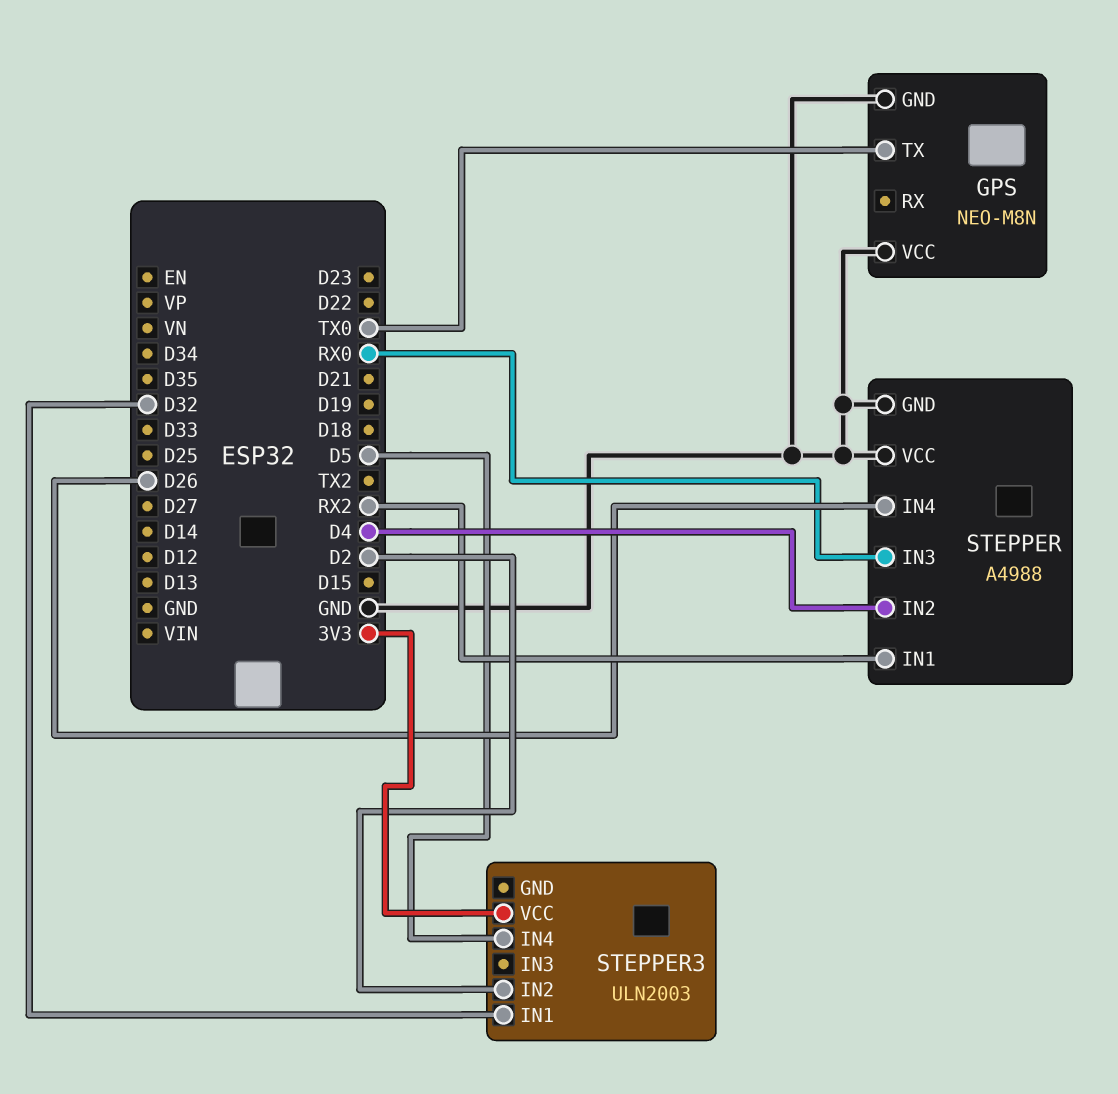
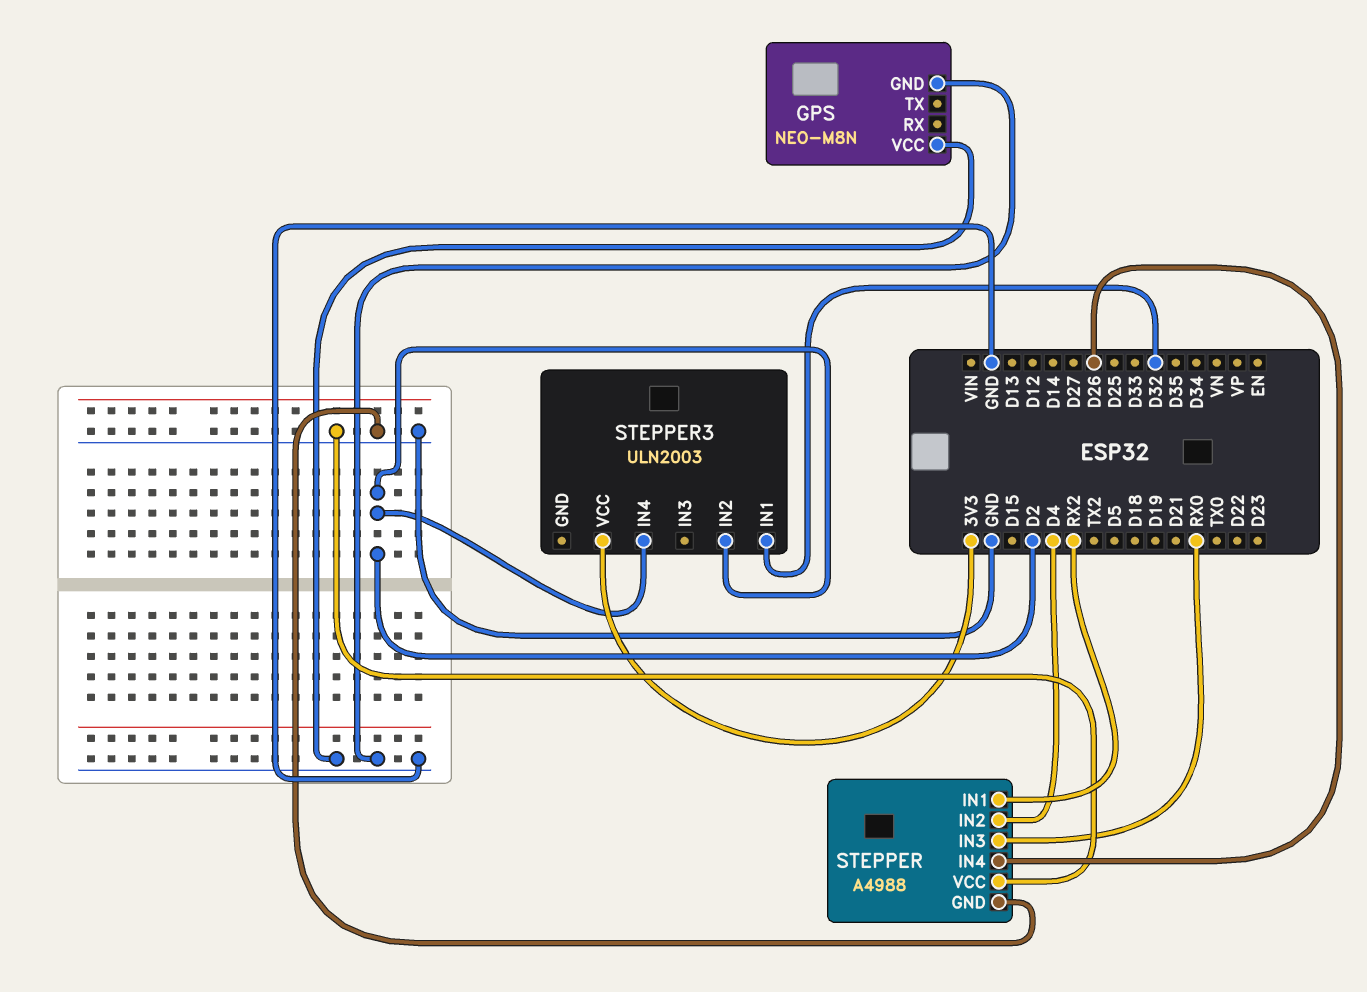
GPS pin TX: TX0 -> none
STEPPER3 pin IN4: D5 -> D2

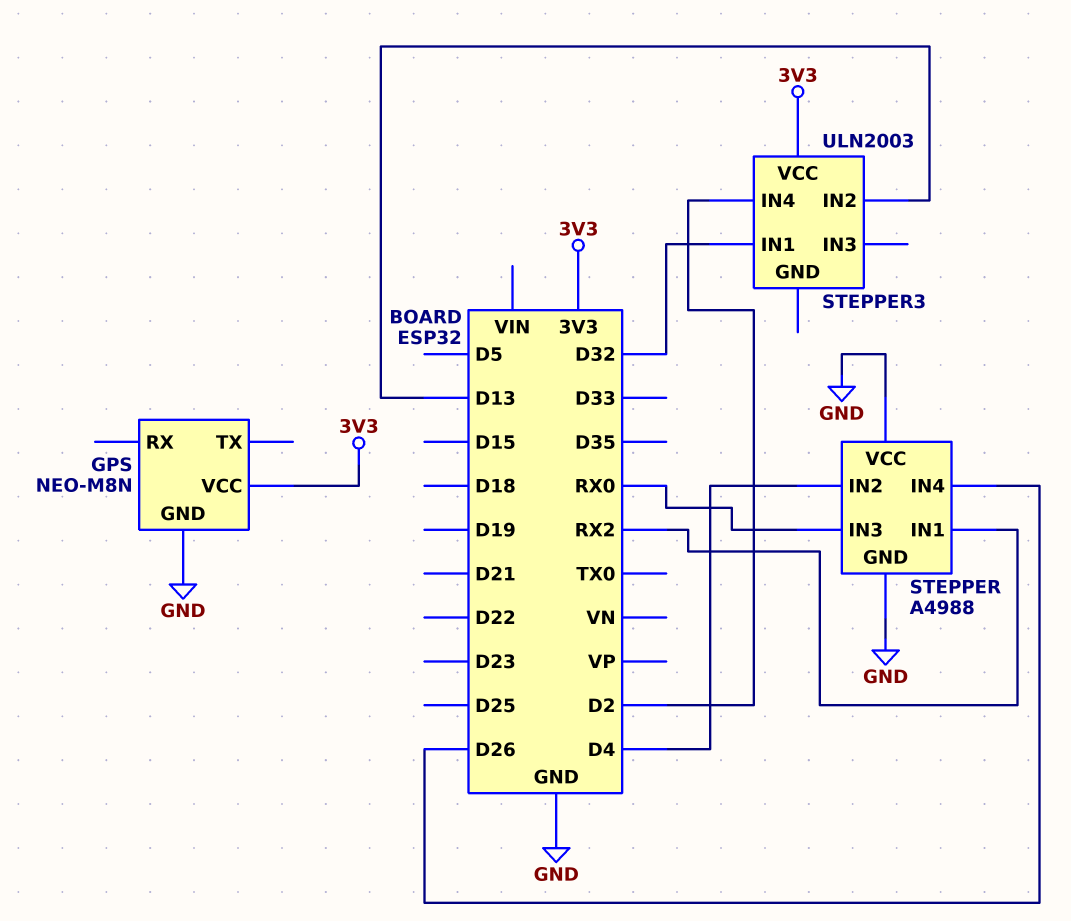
GPS pin VCC: GND -> 3V3
STEPPER3 pin IN2: D2 -> D13

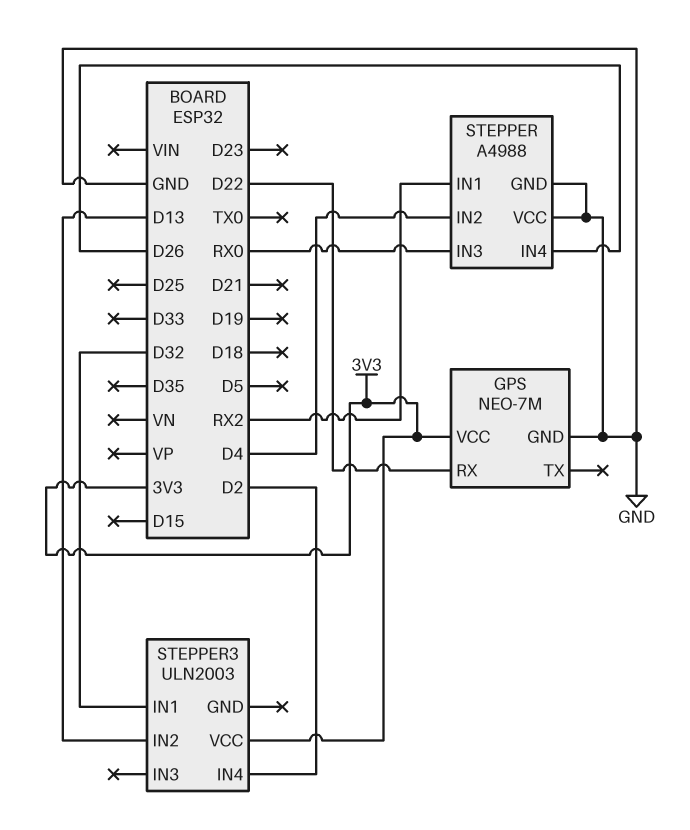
GPS: NEO-M8N -> NEO-7M
GPS pin RX: none -> D22

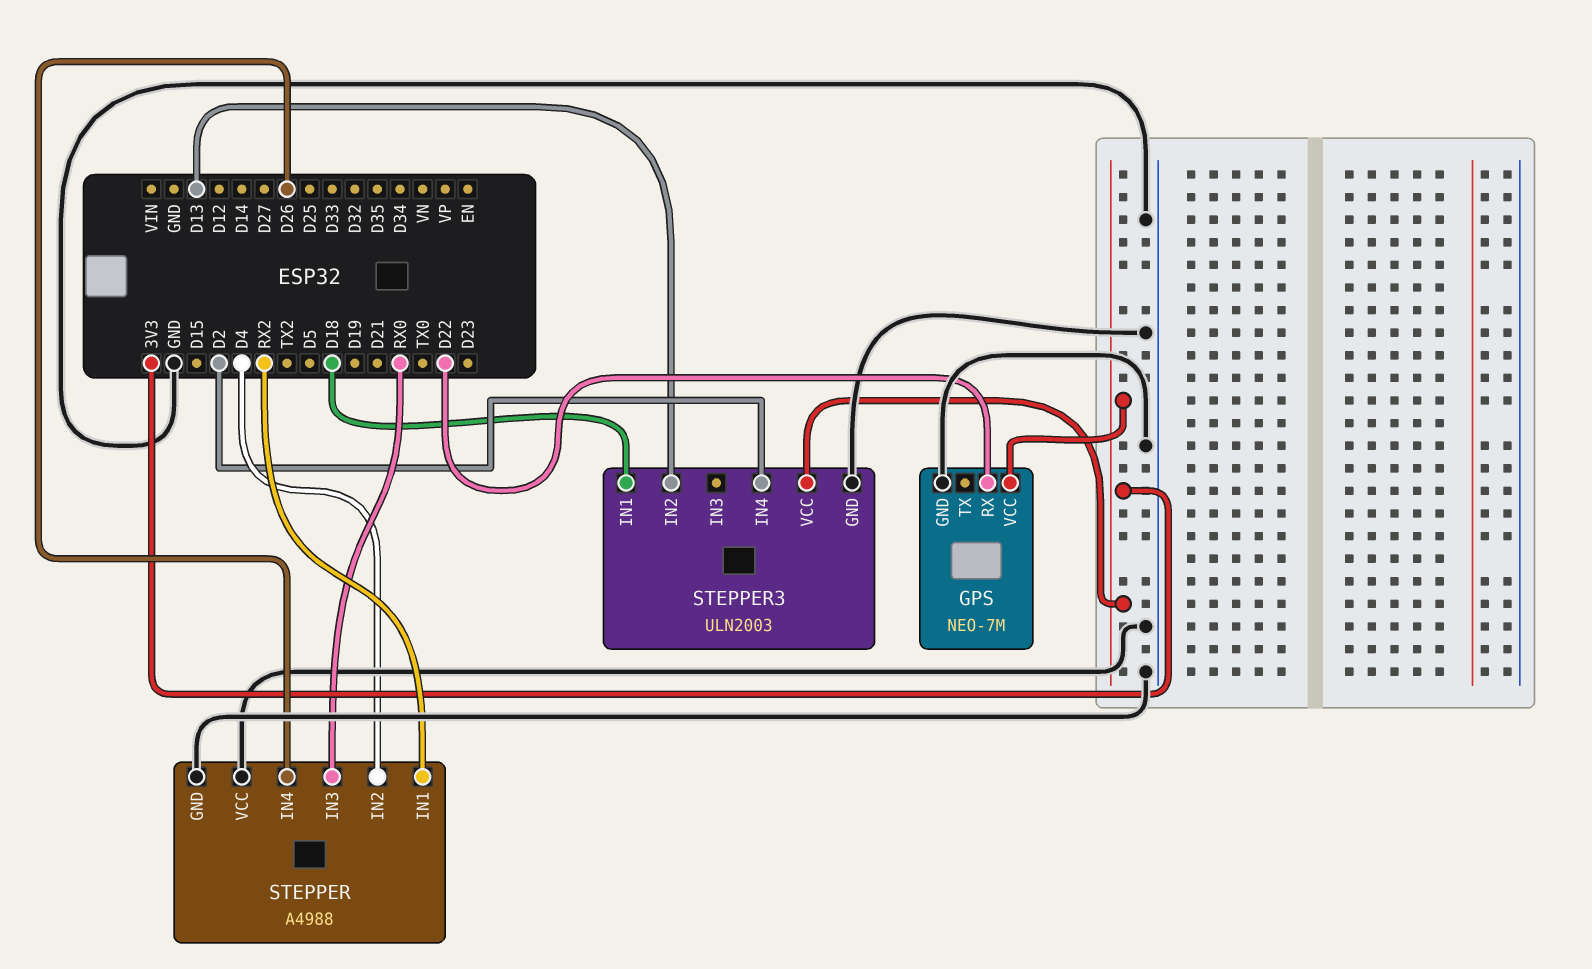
STEPPER3 pin GND: none -> GND
STEPPER3 pin IN1: D32 -> D18

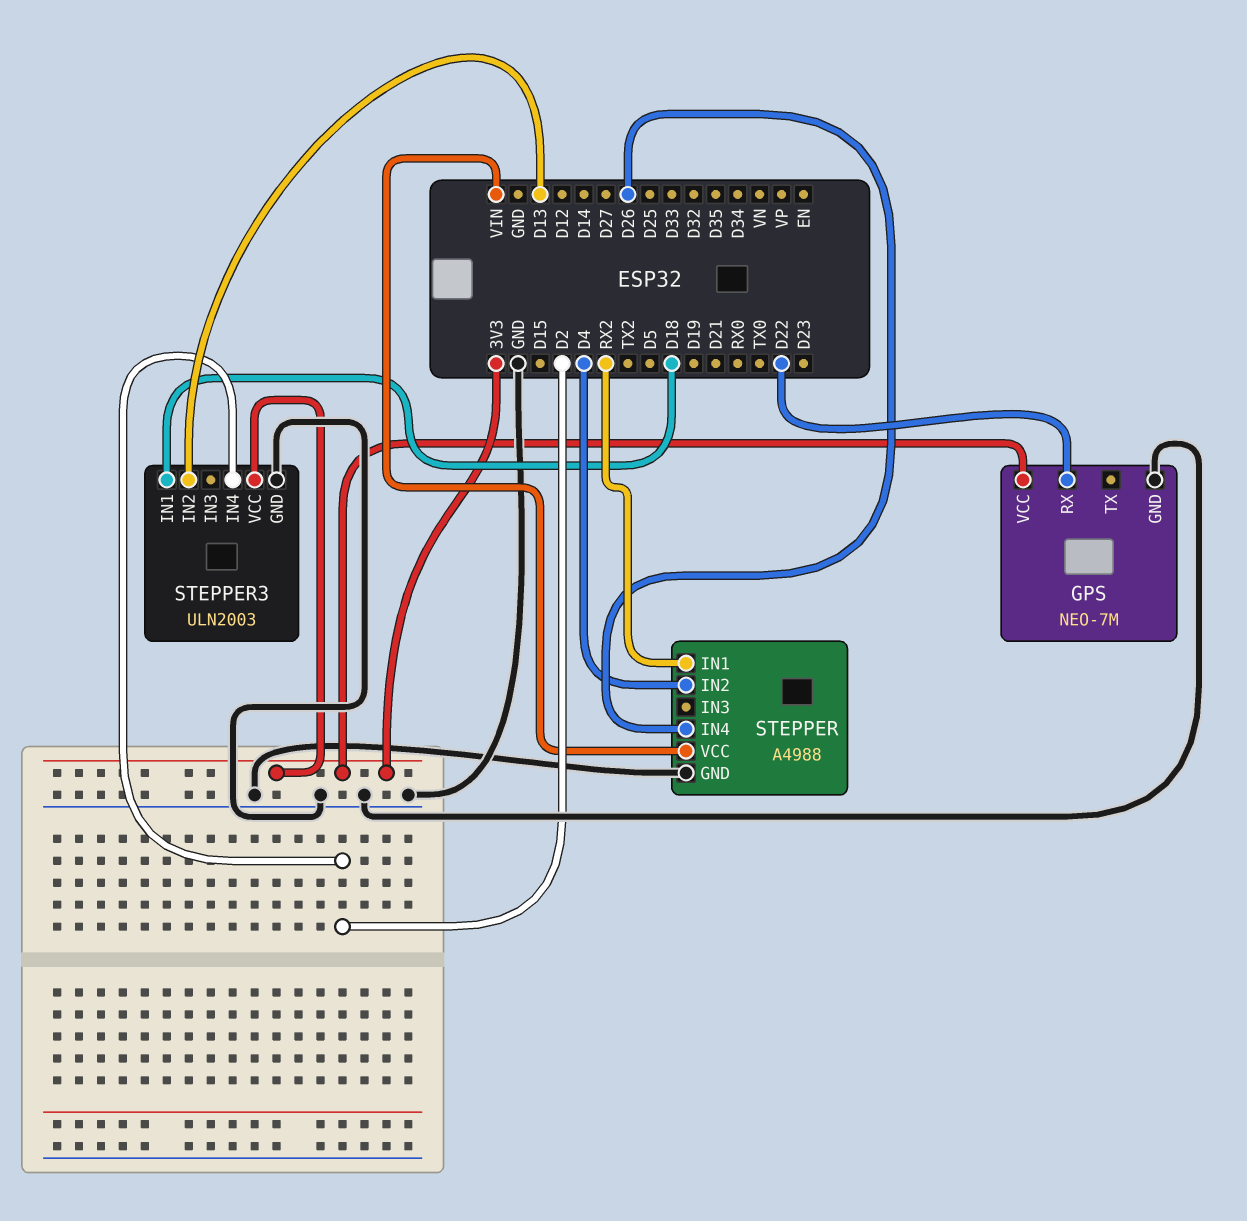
STEPPER pin IN3: RX0 -> none
STEPPER pin VCC: GND -> VIN

